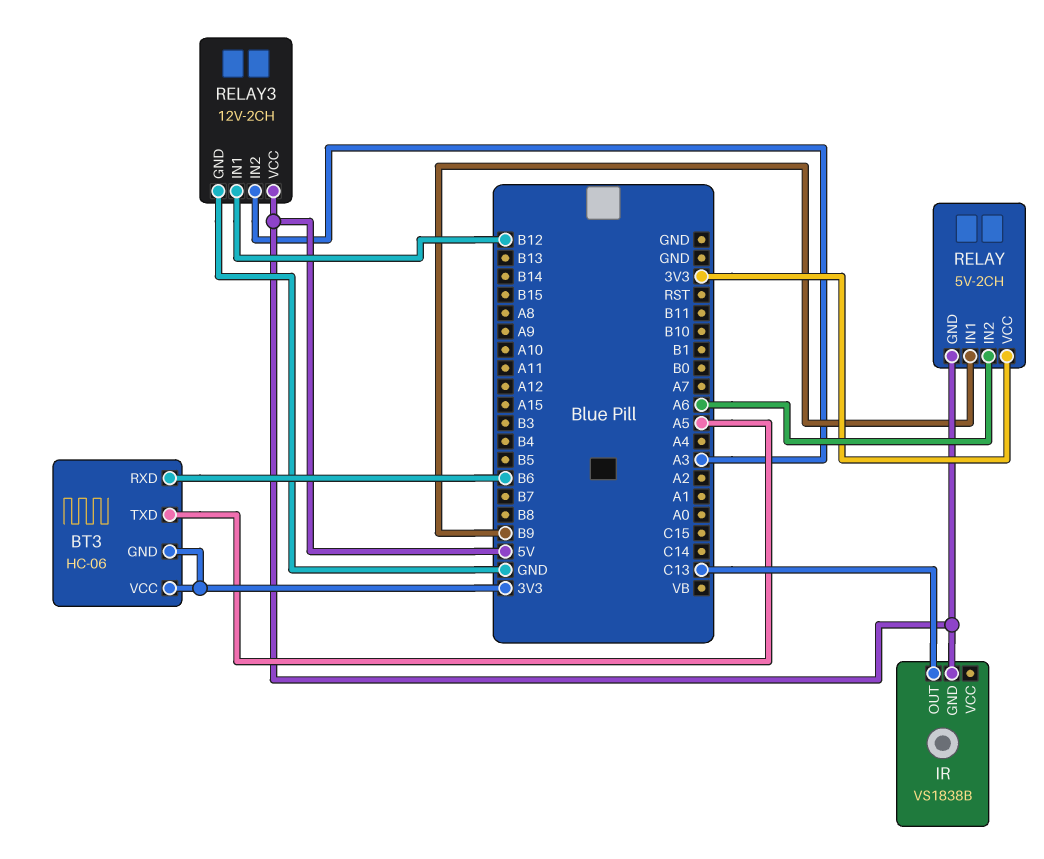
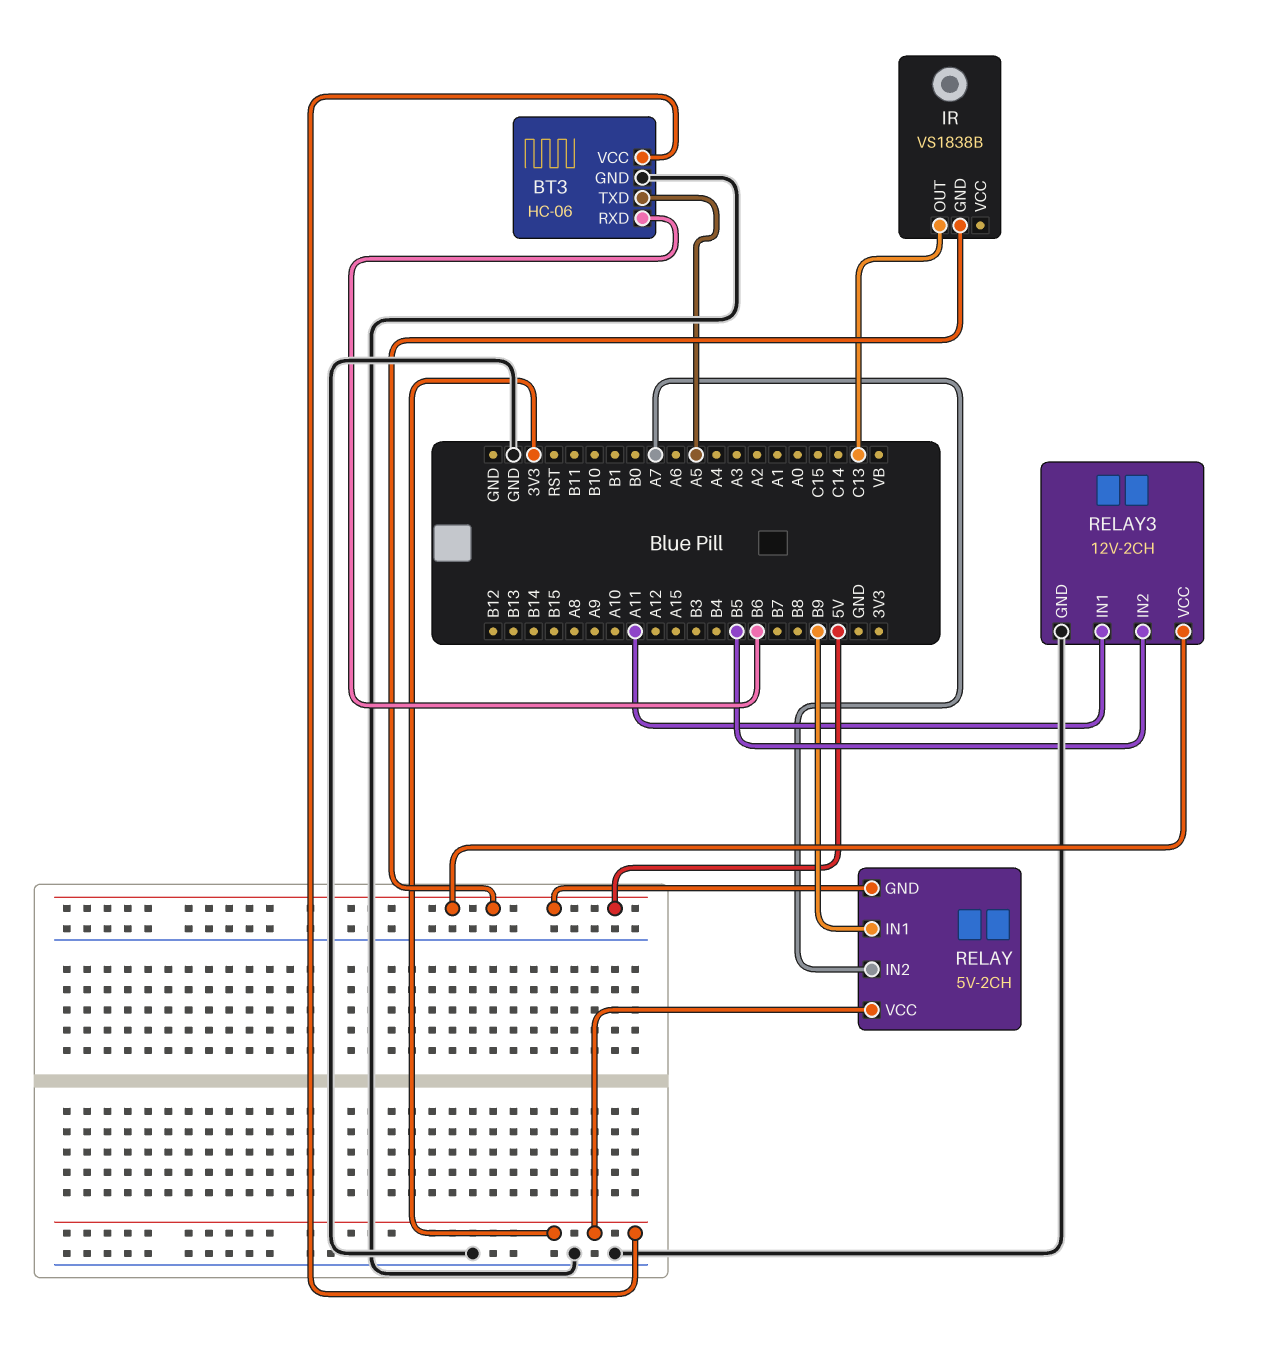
BT3 pin GND: 3V3 -> GND
RELAY pin IN2: A6 -> A7
RELAY3 pin IN1: B12 -> A11
RELAY3 pin IN2: A3 -> B5

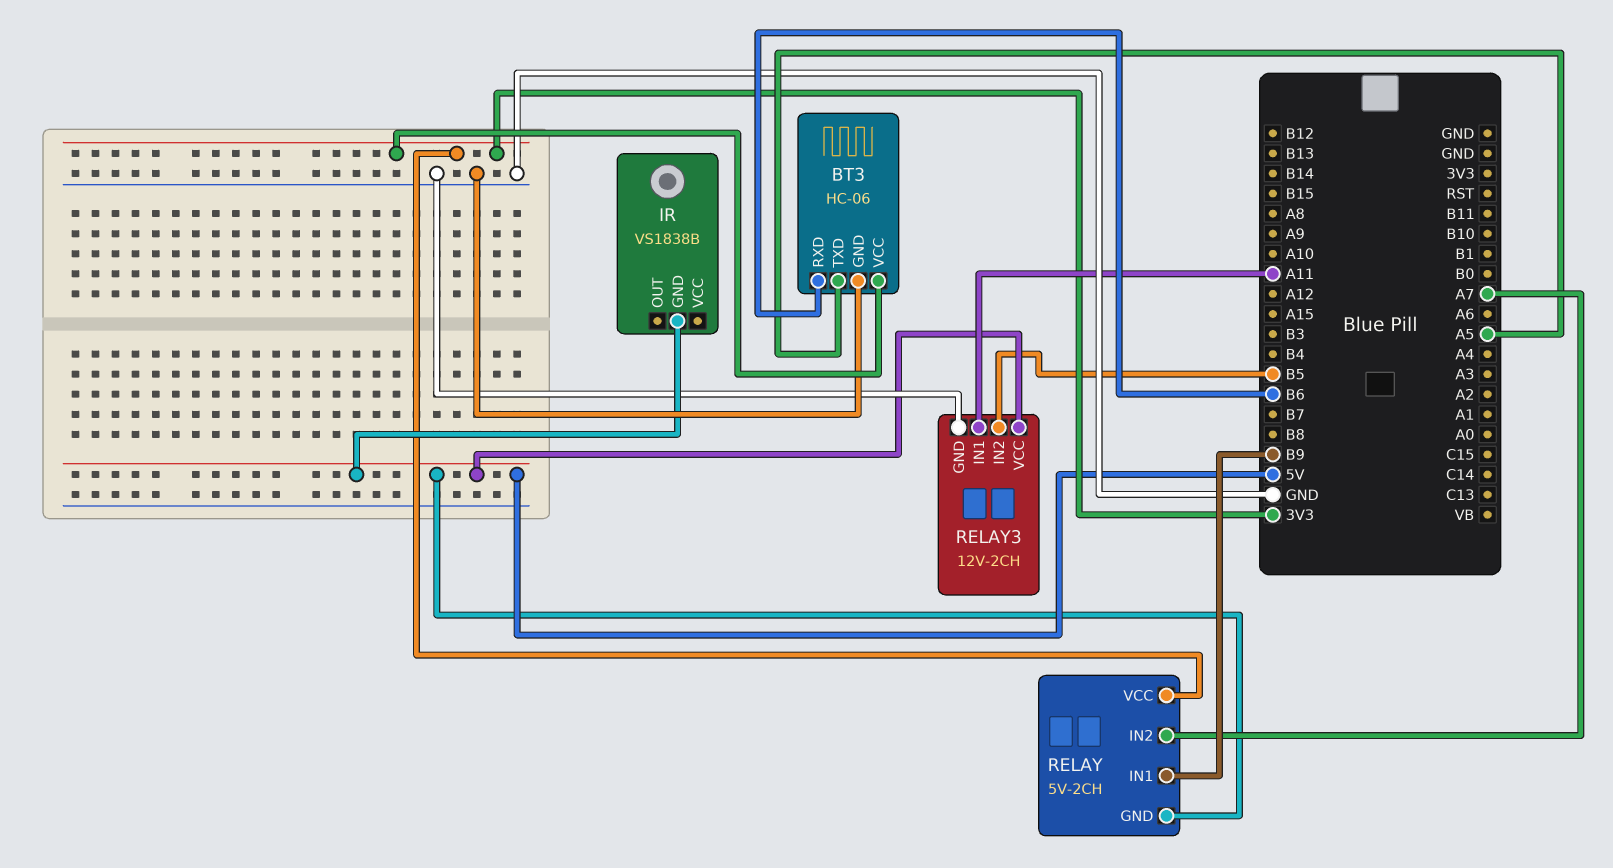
IR pin OUT: C13 -> none

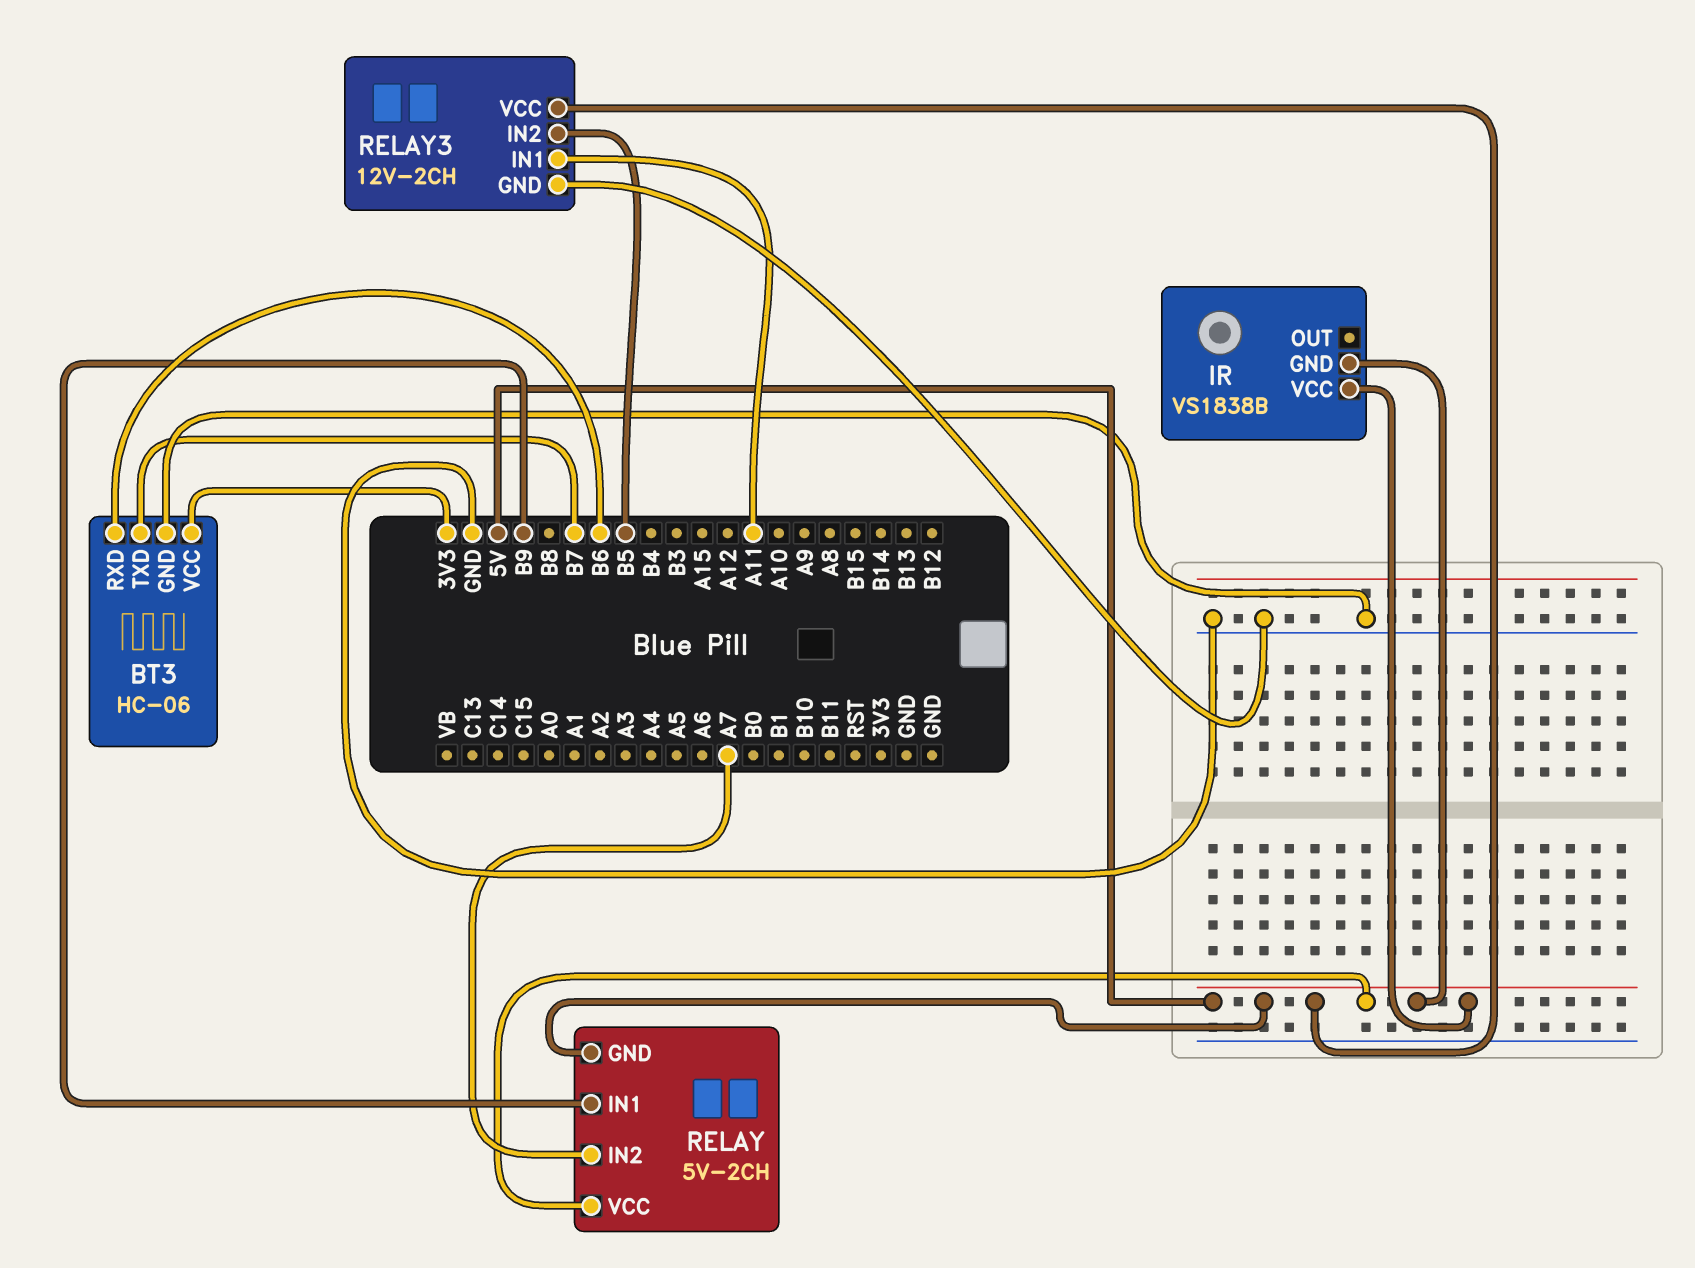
BT3 pin TXD: A5 -> B7
IR pin VCC: none -> 5V
RELAY pin VCC: 3V3 -> 5V

